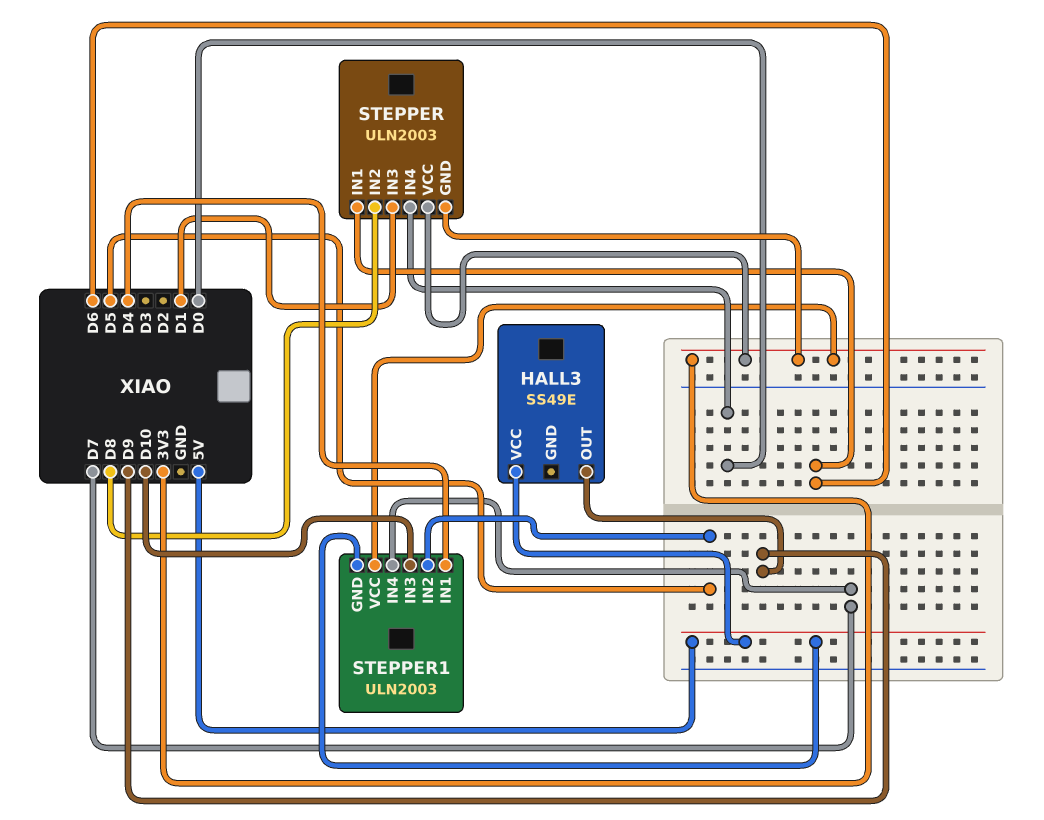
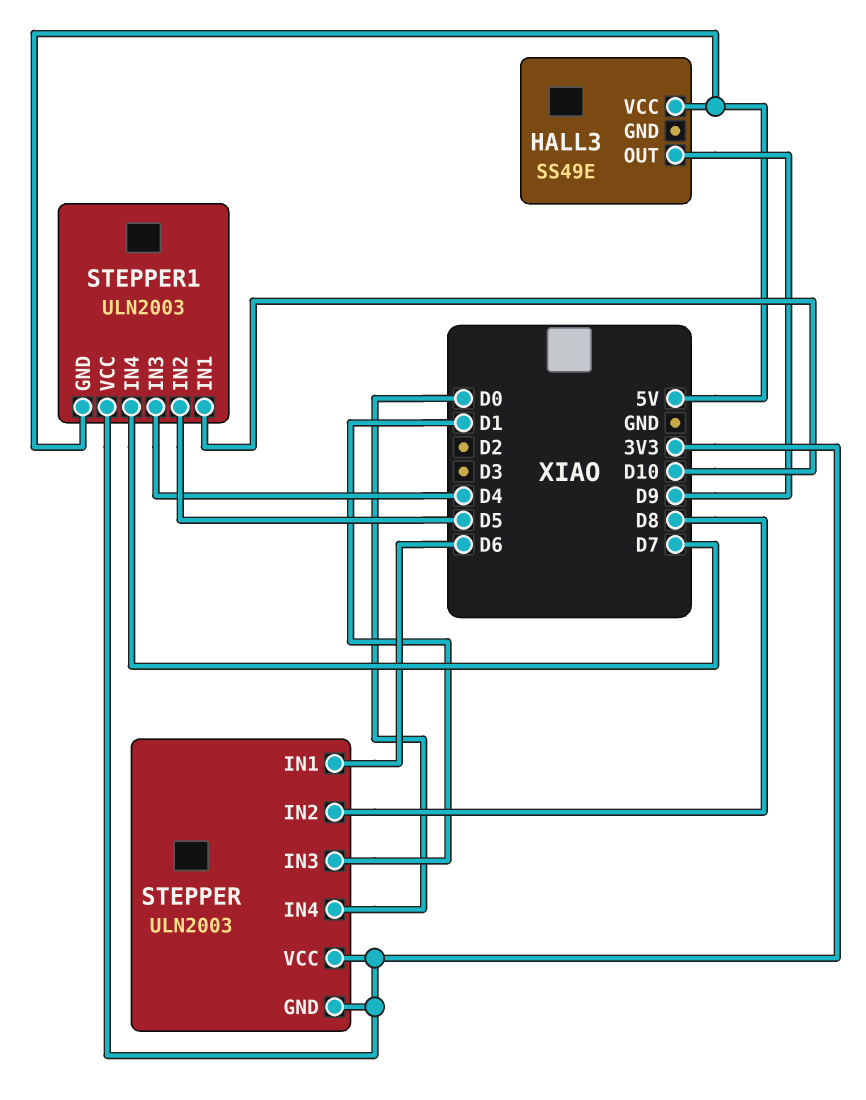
STEPPER1 pin IN1: D4 -> D10
STEPPER1 pin IN3: D10 -> D4

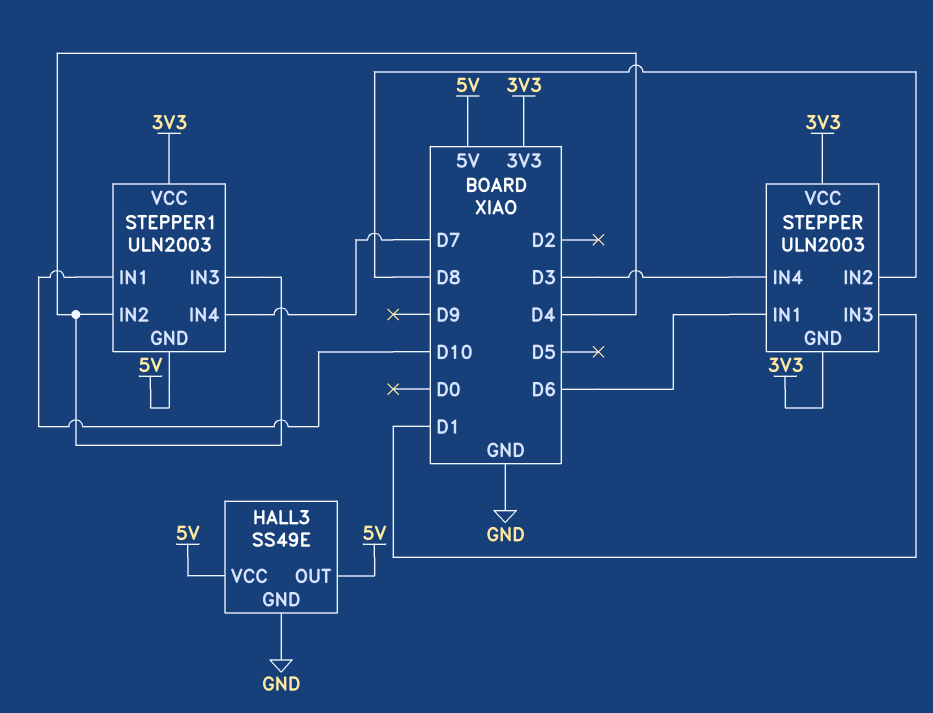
HALL3 pin GND: none -> GND
HALL3 pin OUT: D9 -> 5V
STEPPER pin IN4: D0 -> D3
STEPPER1 pin IN2: D5 -> D4

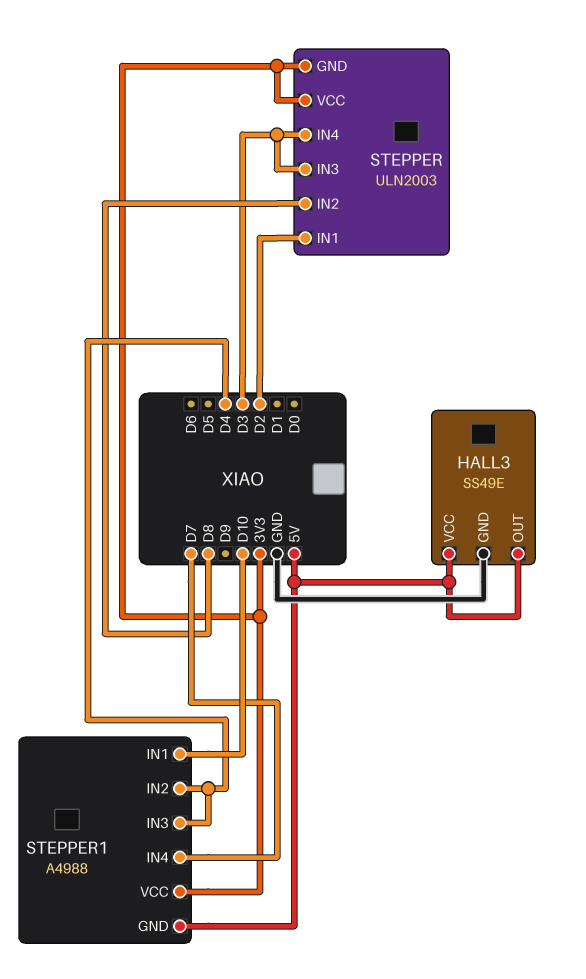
STEPPER pin IN1: D6 -> D2
STEPPER pin IN3: D1 -> D3
STEPPER1: ULN2003 -> A4988

